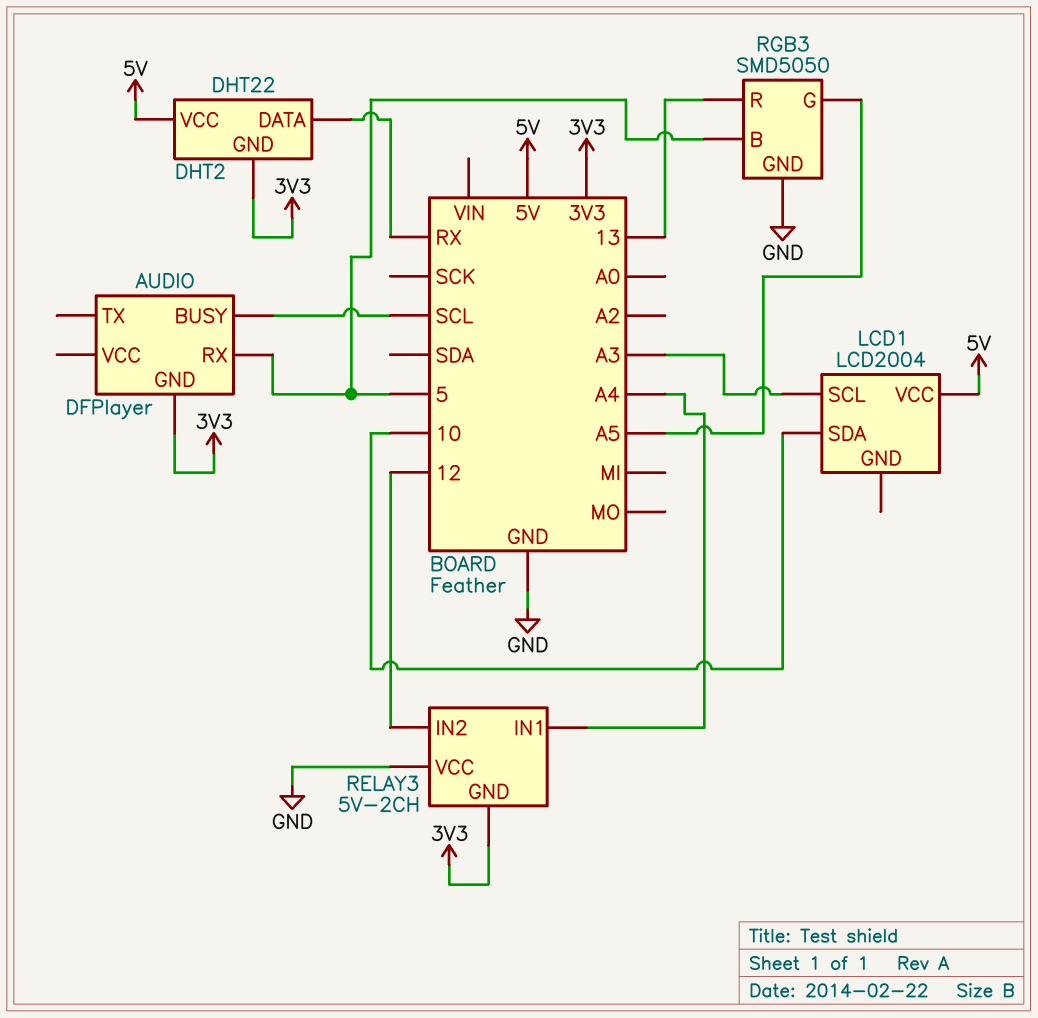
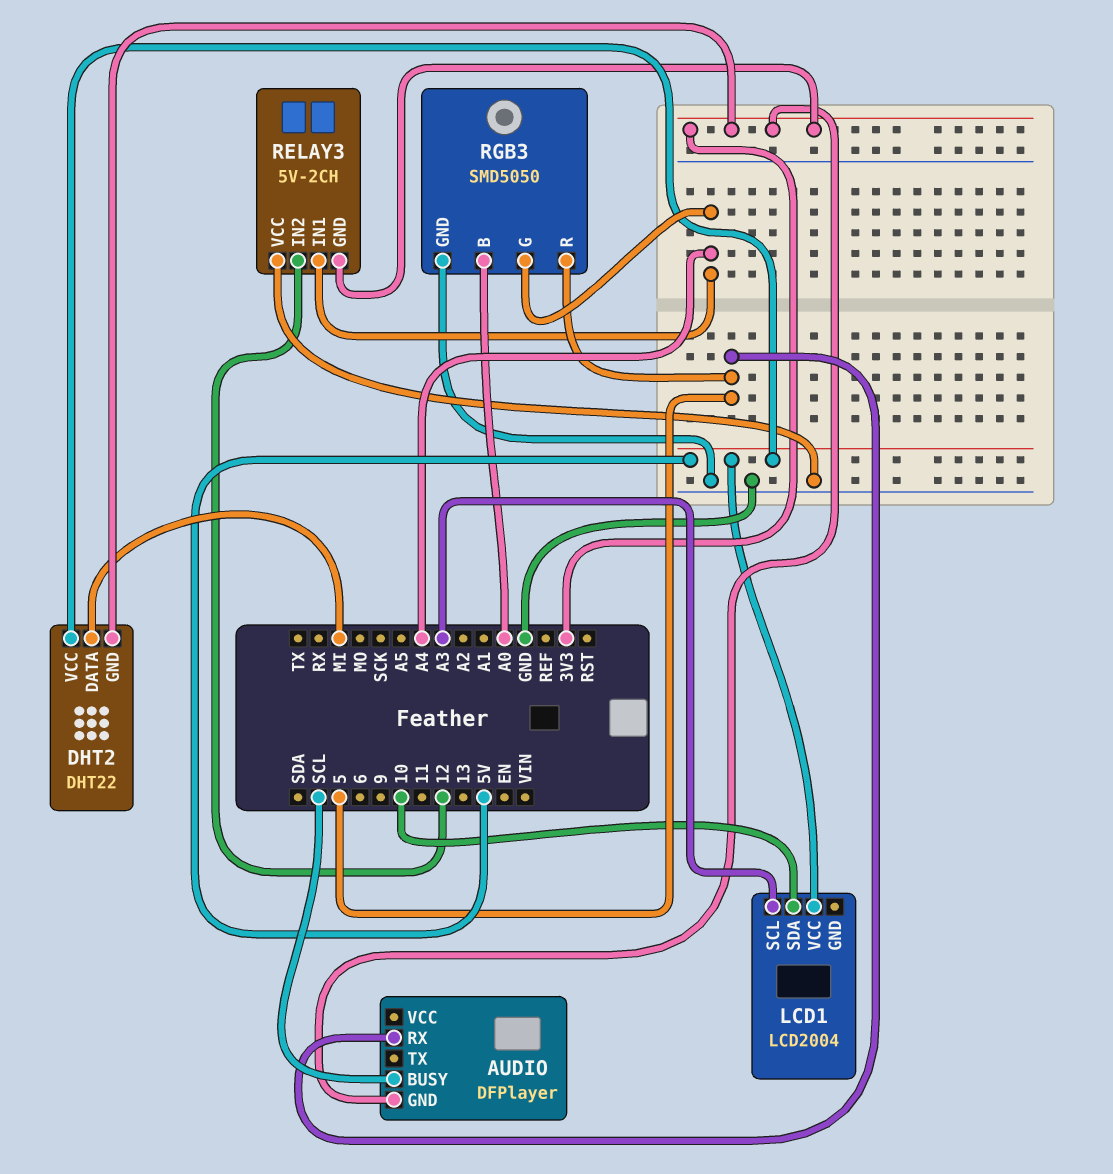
DHT2 pin DATA: RX -> MI
RGB3 pin B: 5 -> A0
RGB3 pin G: A5 -> A4
RGB3 pin R: 13 -> 5

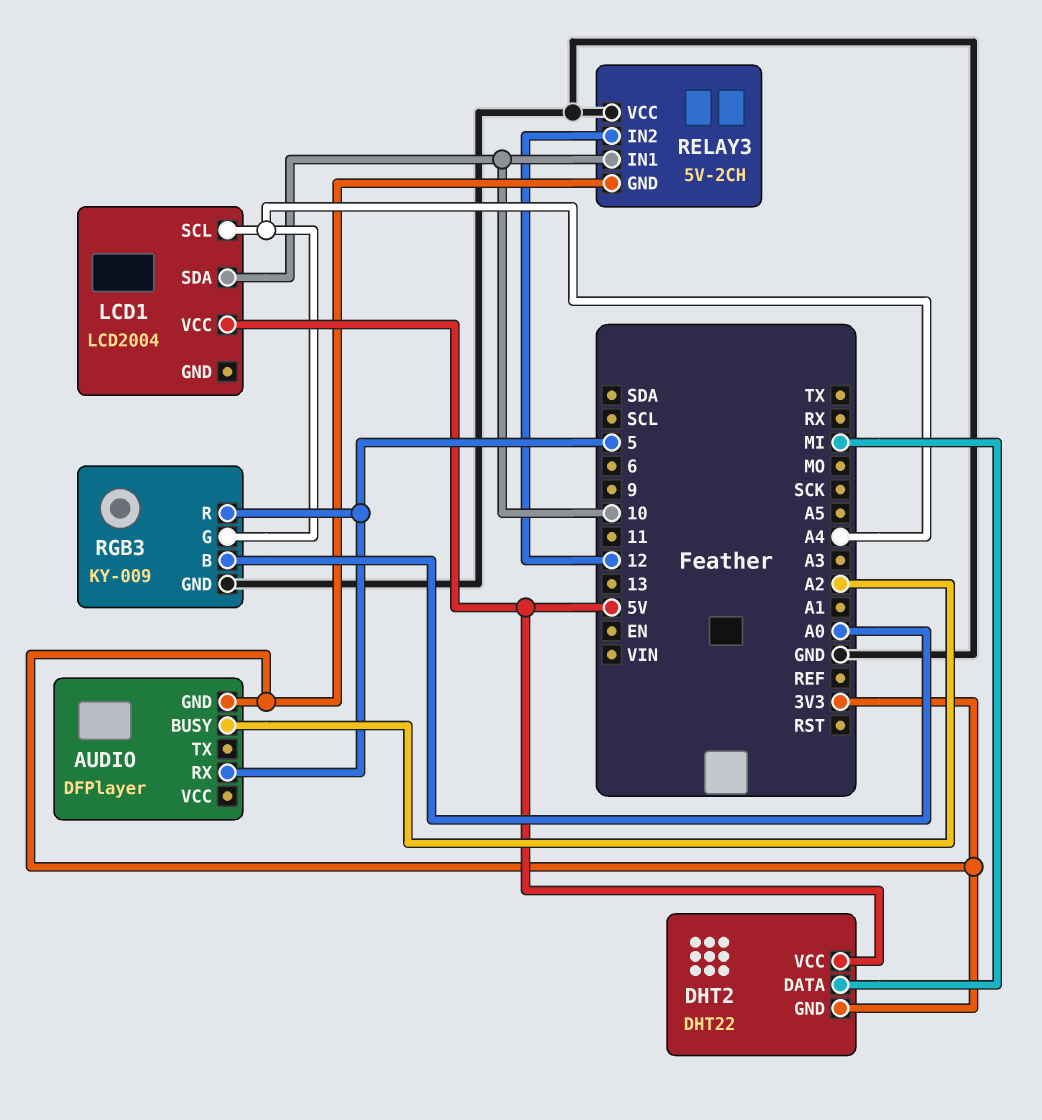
AUDIO pin BUSY: SCL -> A2
LCD1 pin SCL: A3 -> A4
RELAY3 pin IN1: A4 -> 10
RGB3: SMD5050 -> KY-009

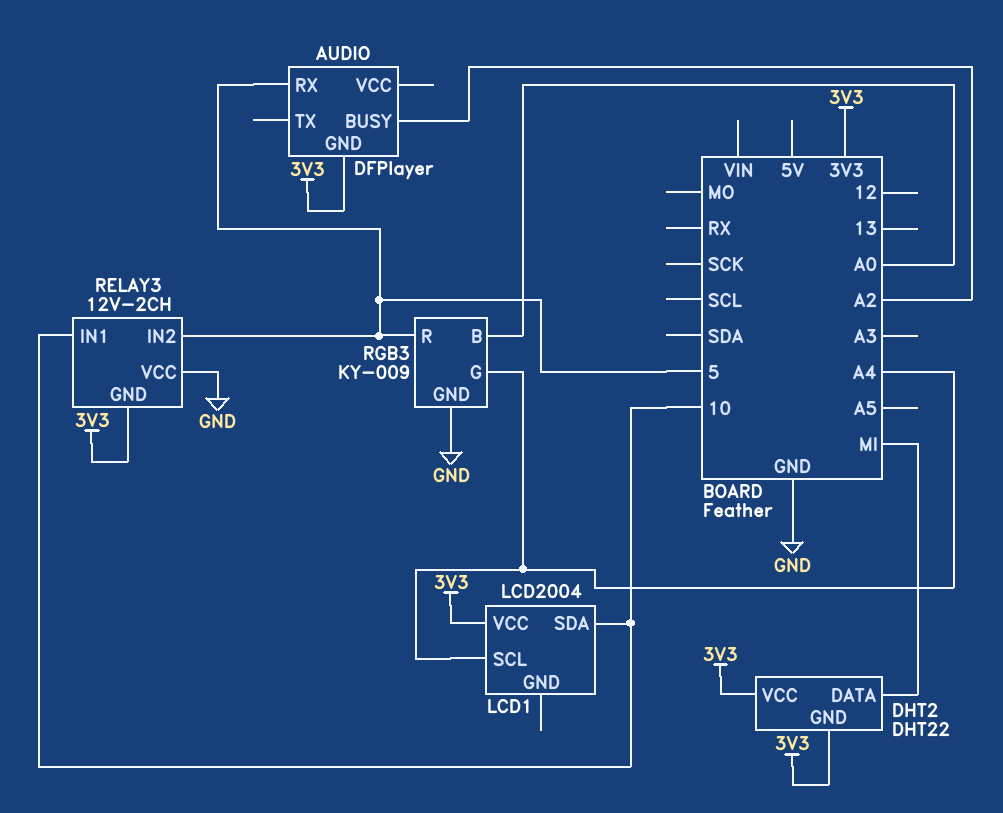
DHT2 pin VCC: 5V -> 3V3
LCD1 pin VCC: 5V -> 3V3
RELAY3: 5V-2CH -> 12V-2CH
RELAY3 pin IN2: 12 -> 5

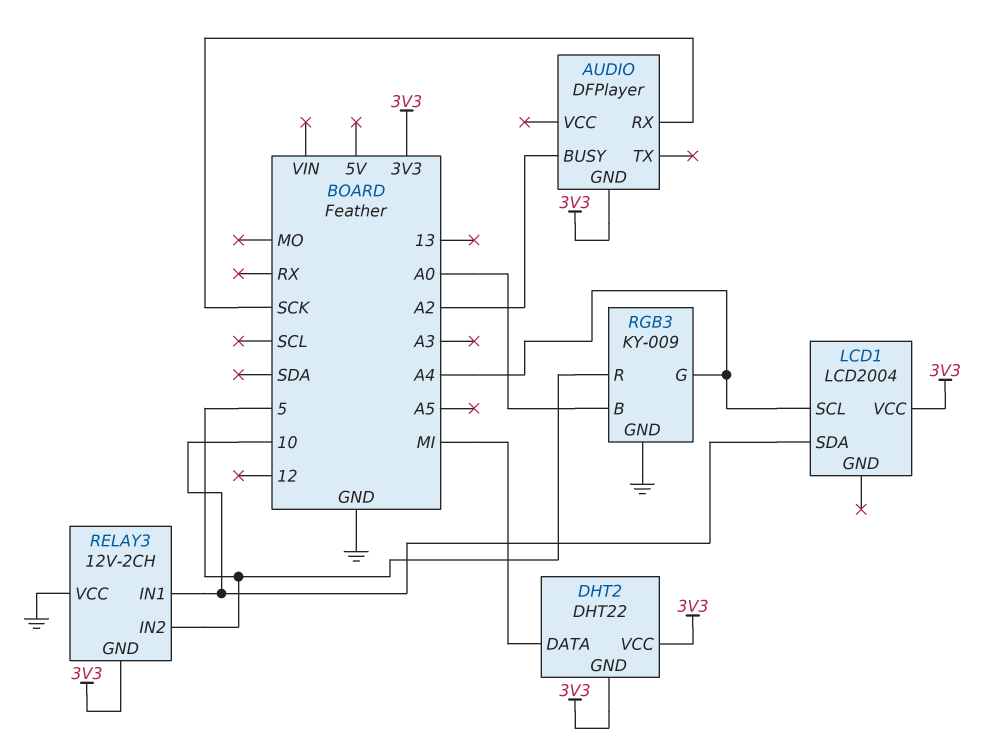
AUDIO pin RX: 5 -> SCK

